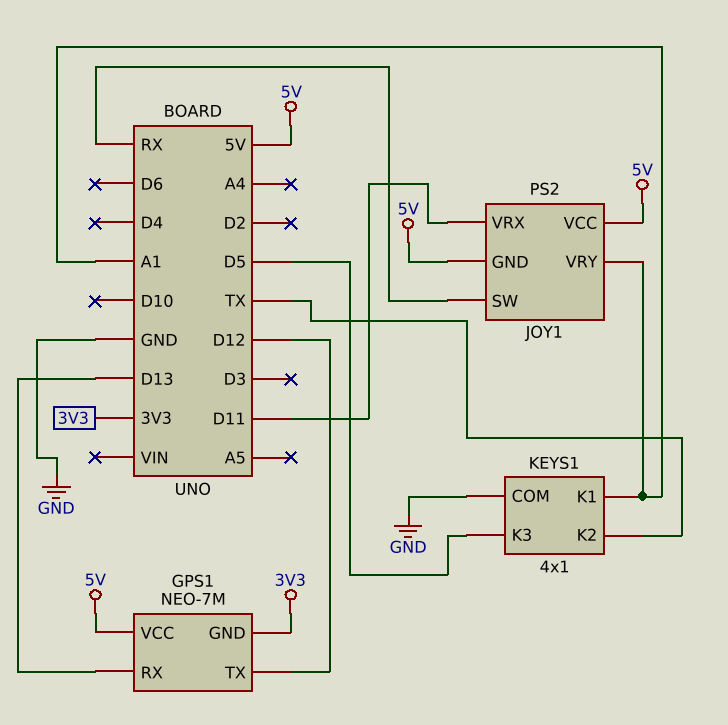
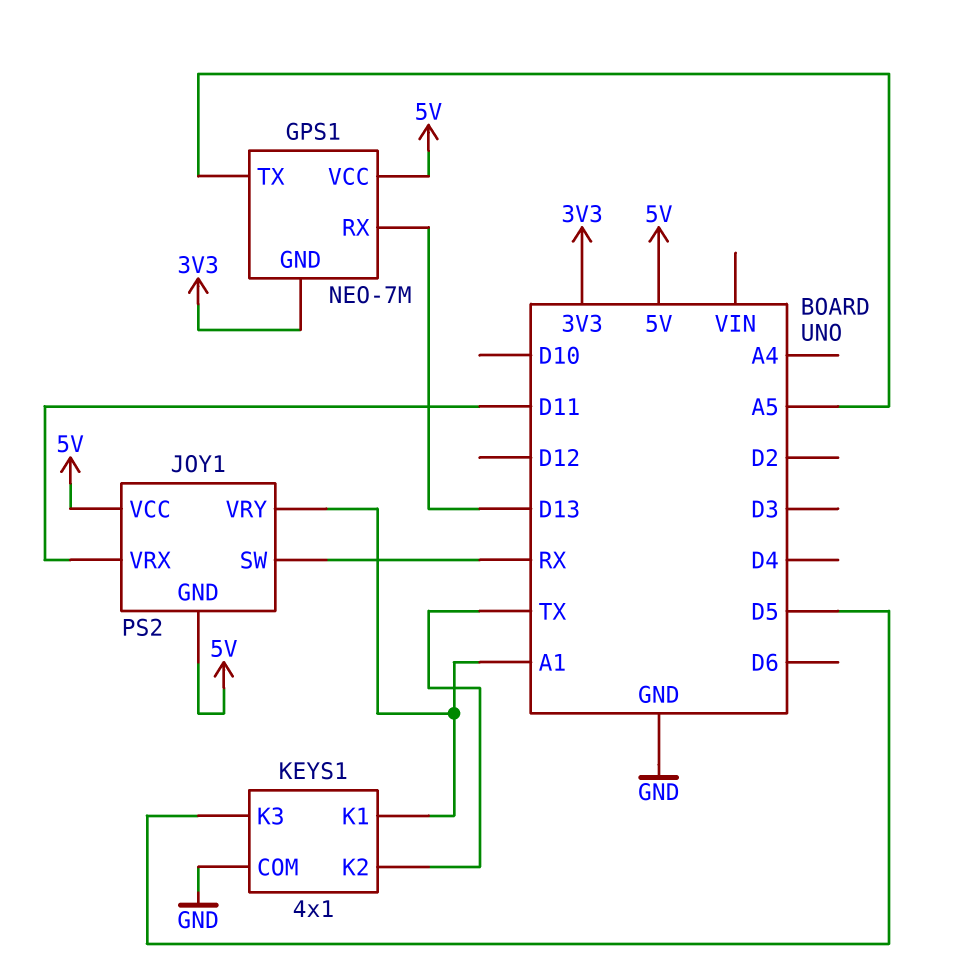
GPS1 pin TX: D12 -> A5

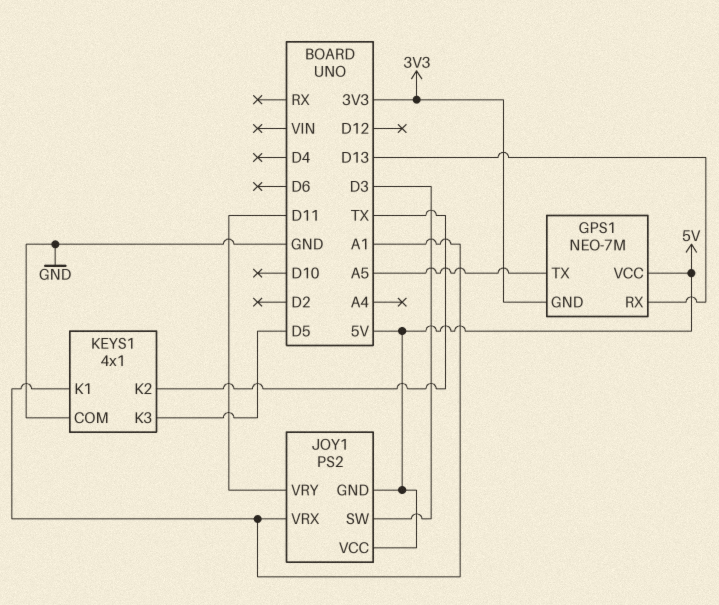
JOY1 pin SW: RX -> D3
JOY1 pin VRX: D11 -> A1
JOY1 pin VRY: A1 -> D11

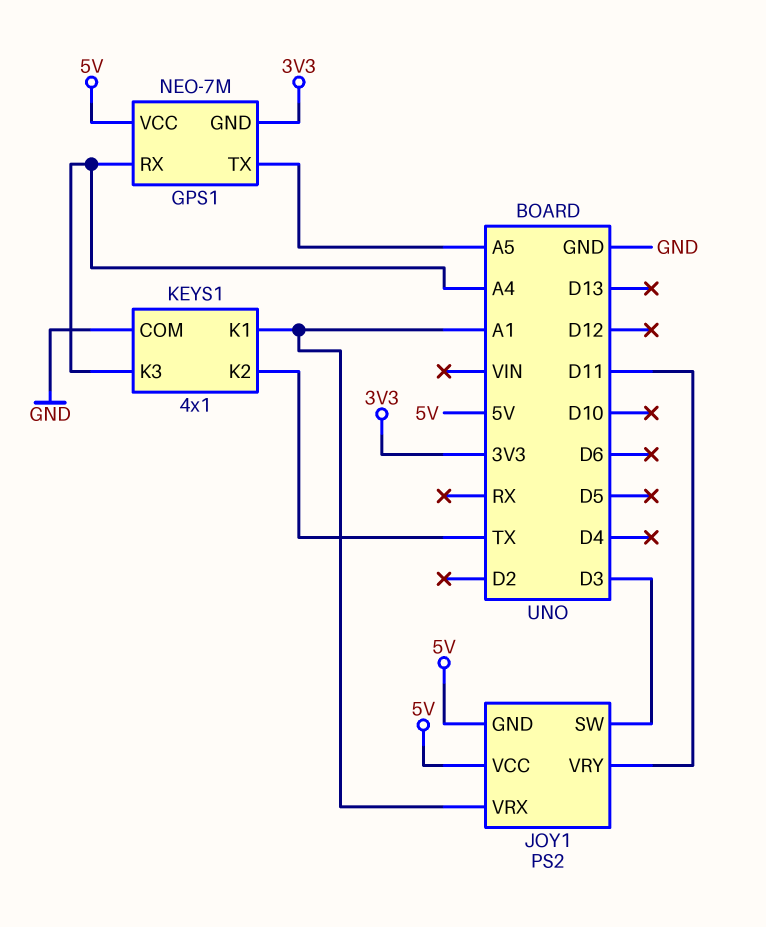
GPS1 pin RX: D13 -> A4
KEYS1 pin K3: D5 -> A4

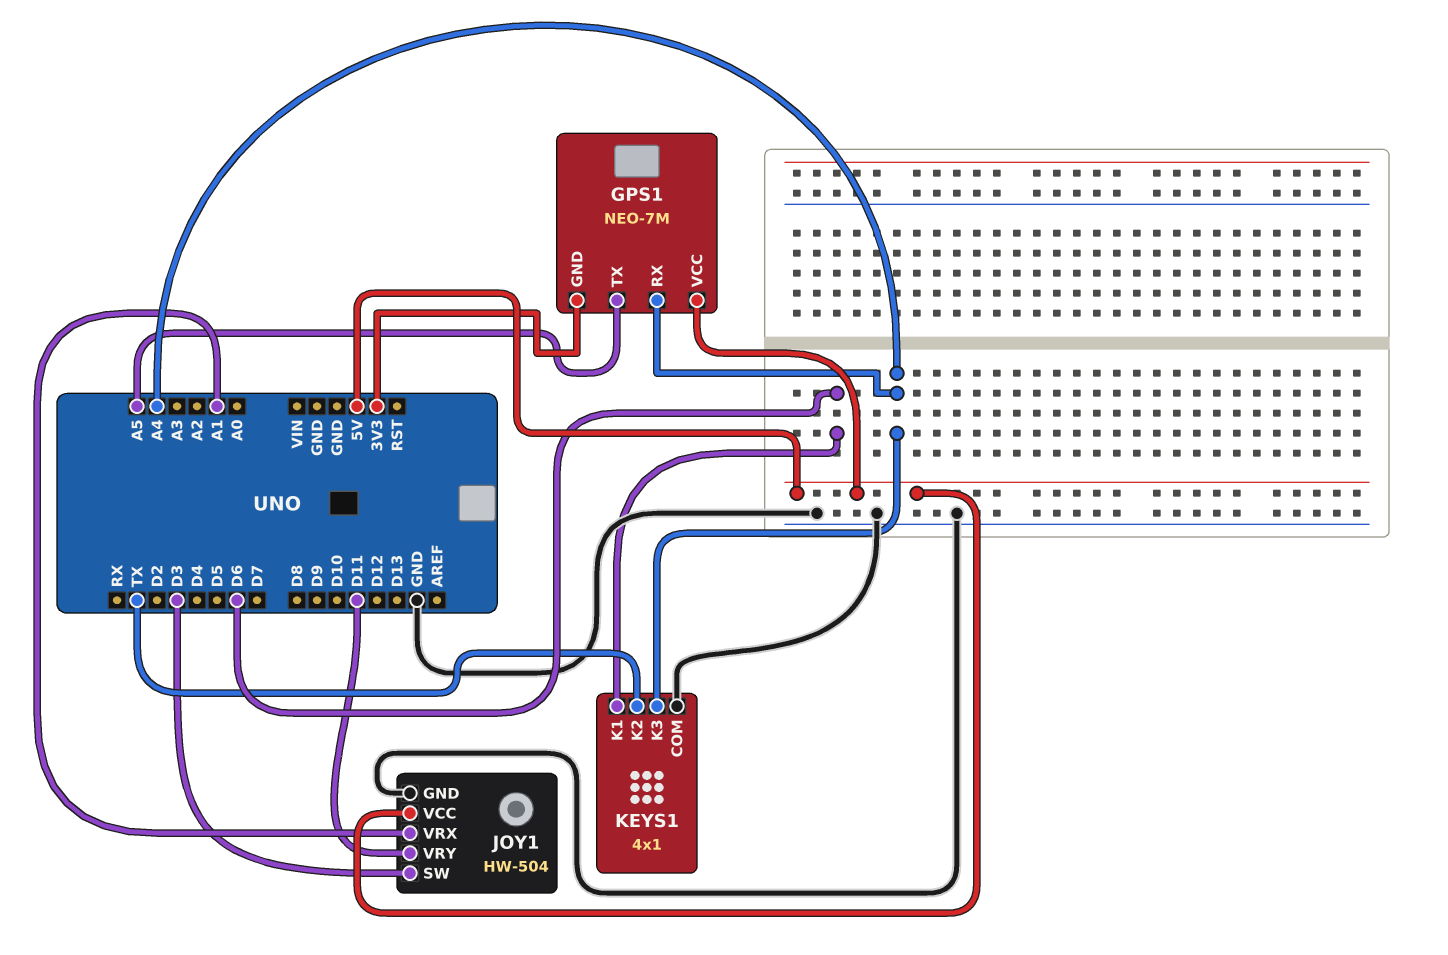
JOY1: PS2 -> HW-504
JOY1 pin GND: 5V -> GND
KEYS1 pin K1: A1 -> D6

